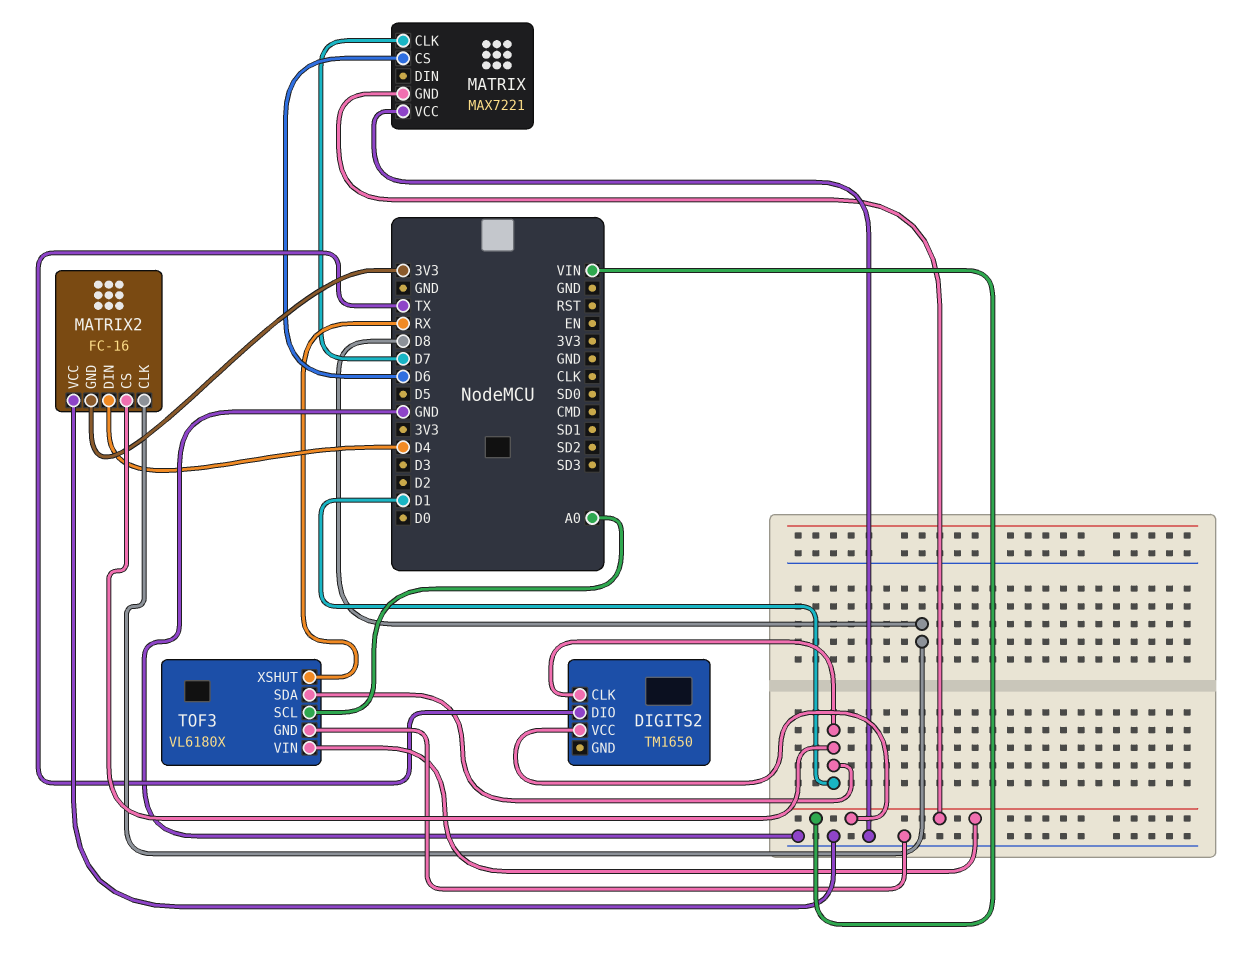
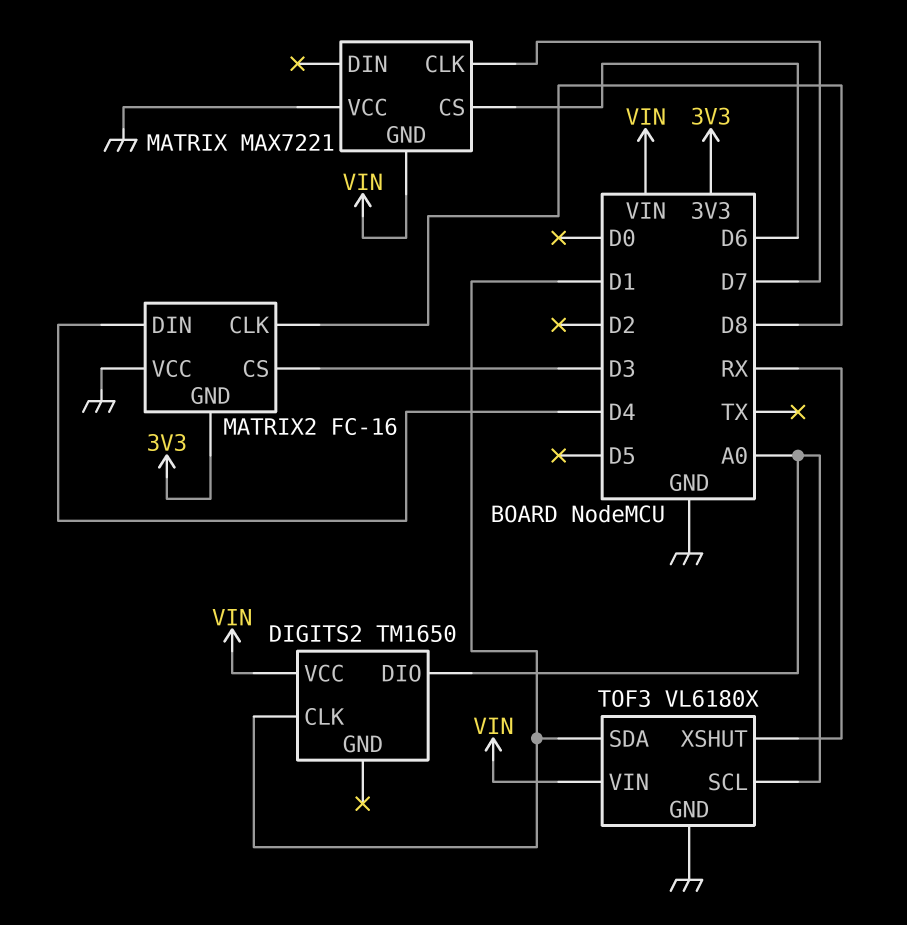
DIGITS2 pin DIO: TX -> A0
MATRIX2 pin CS: D1 -> D3

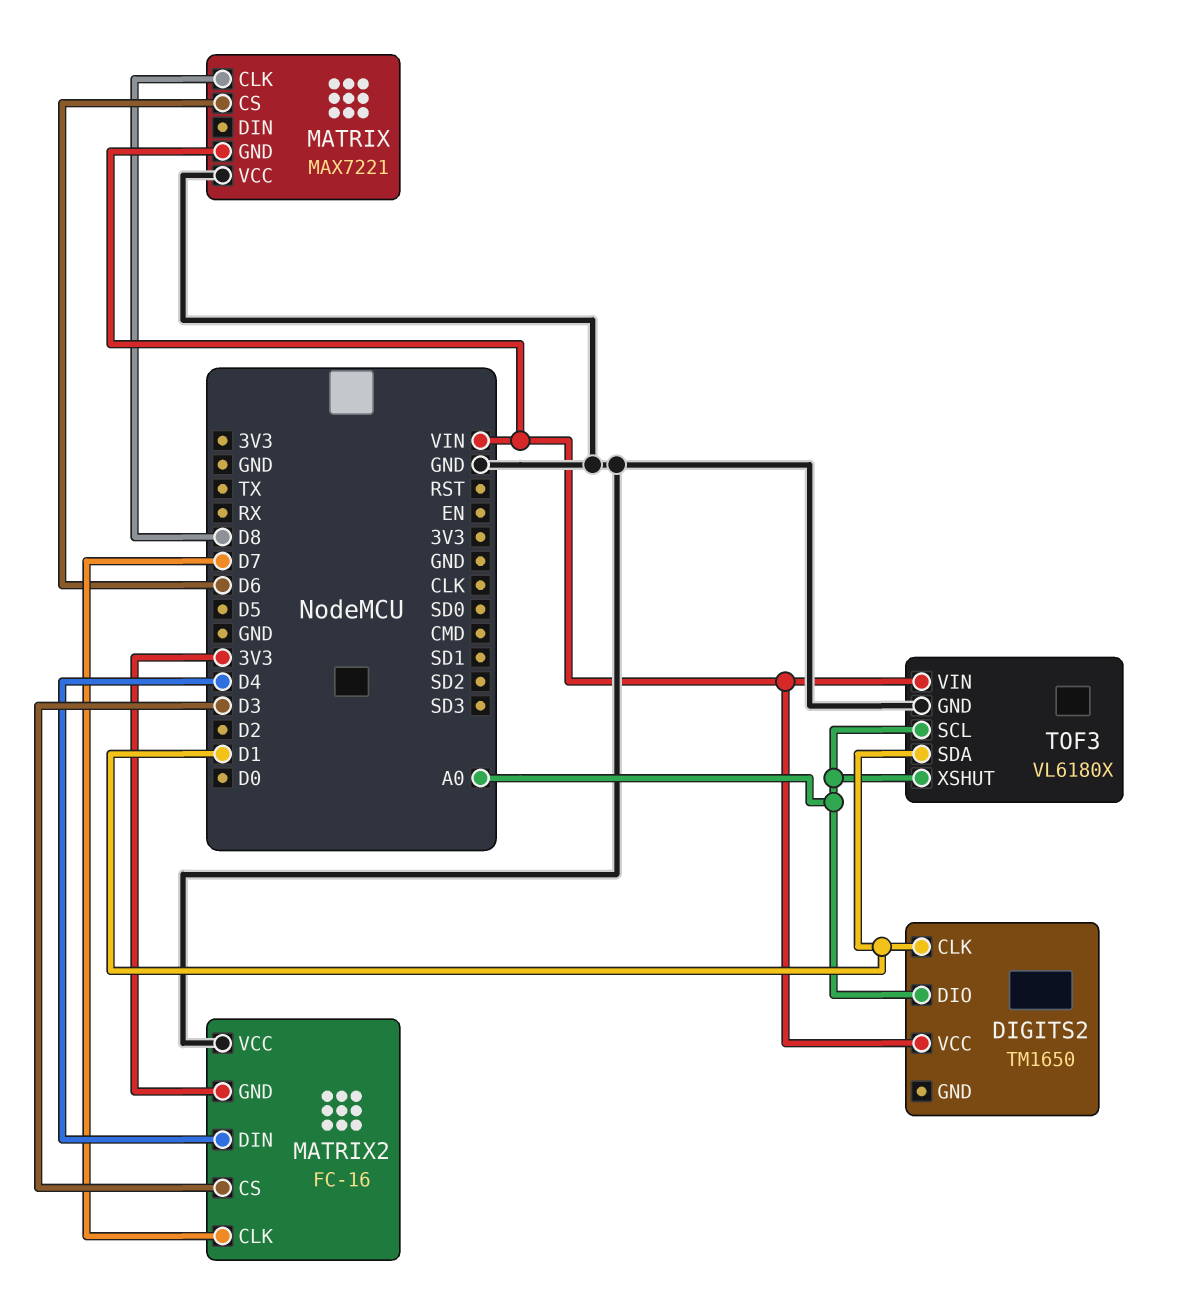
MATRIX pin CLK: D7 -> D8
MATRIX2 pin CLK: D8 -> D7
TOF3 pin XSHUT: RX -> A0

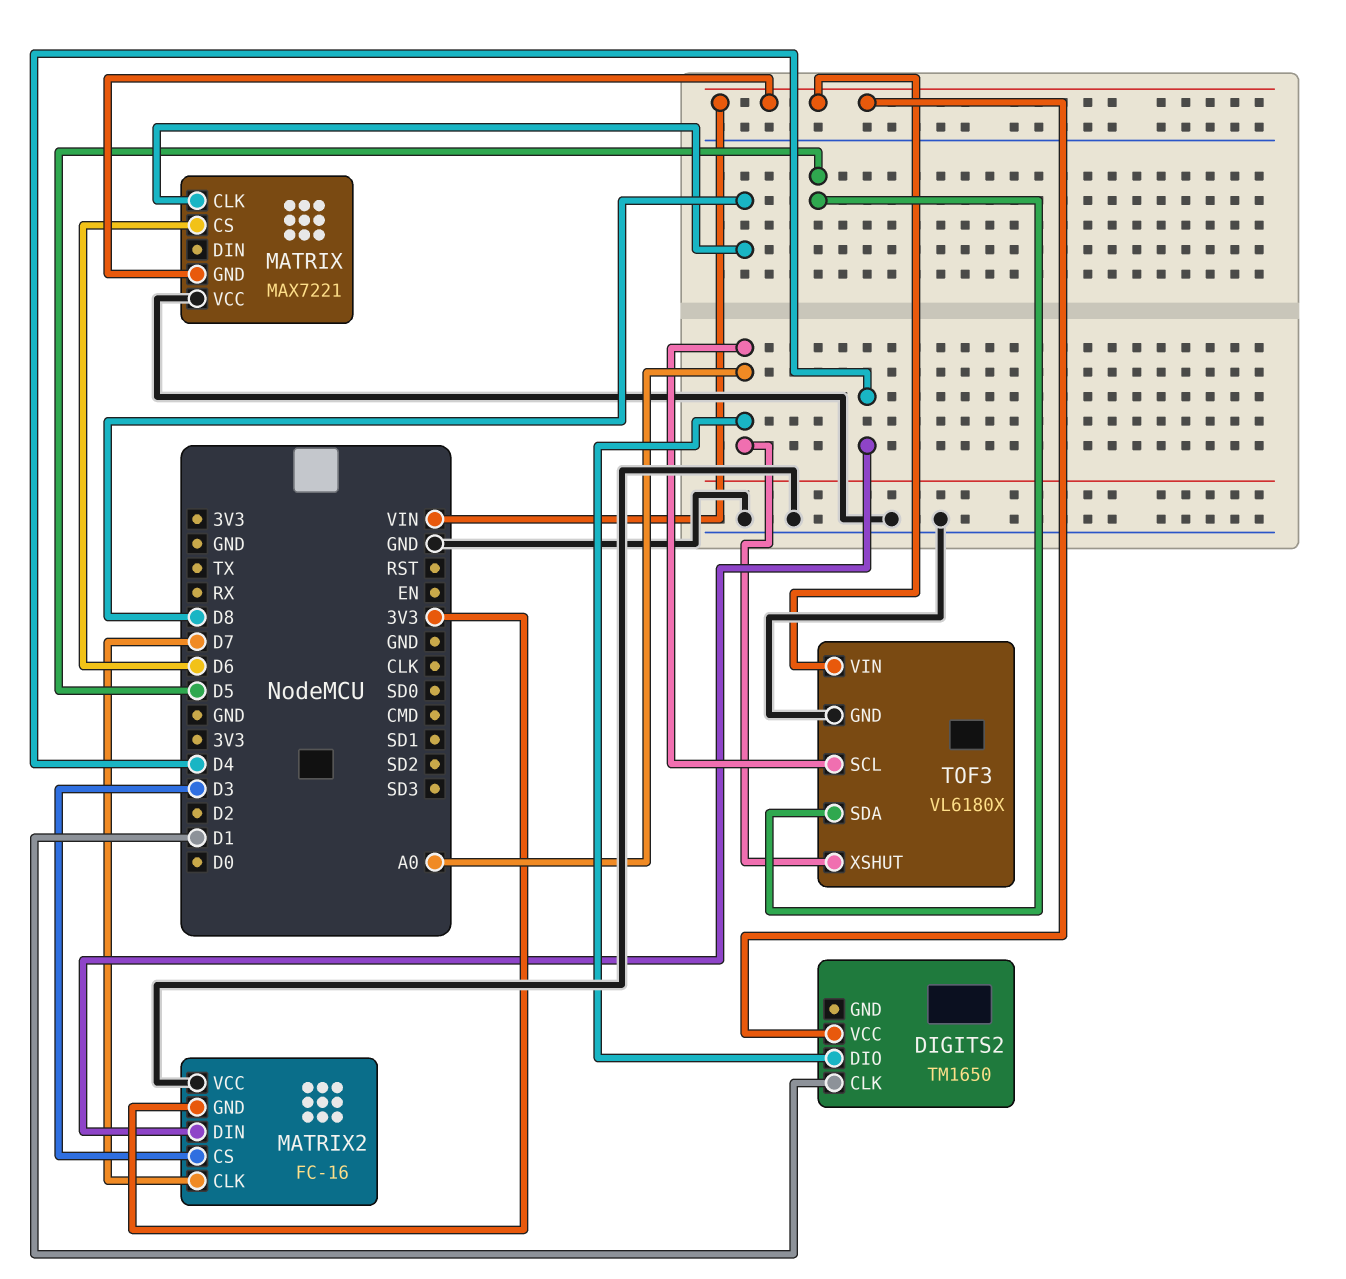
TOF3 pin SDA: D1 -> D5

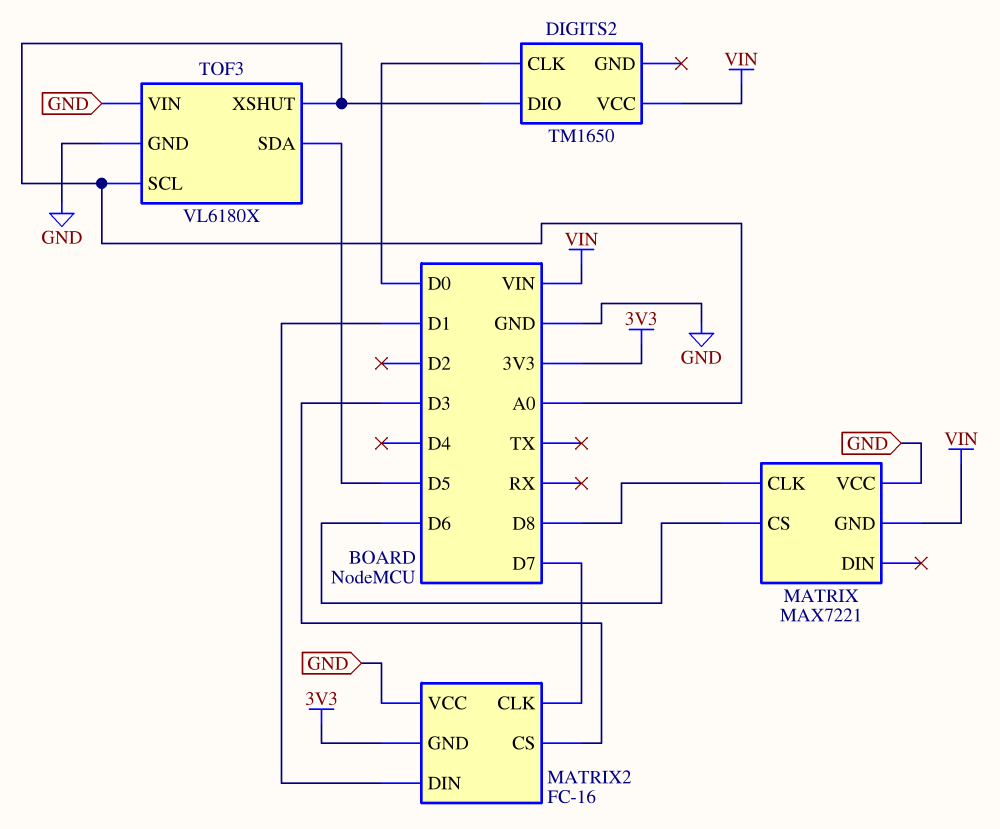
DIGITS2 pin CLK: D1 -> D0
MATRIX2 pin DIN: D4 -> D1
TOF3 pin VIN: VIN -> GND

